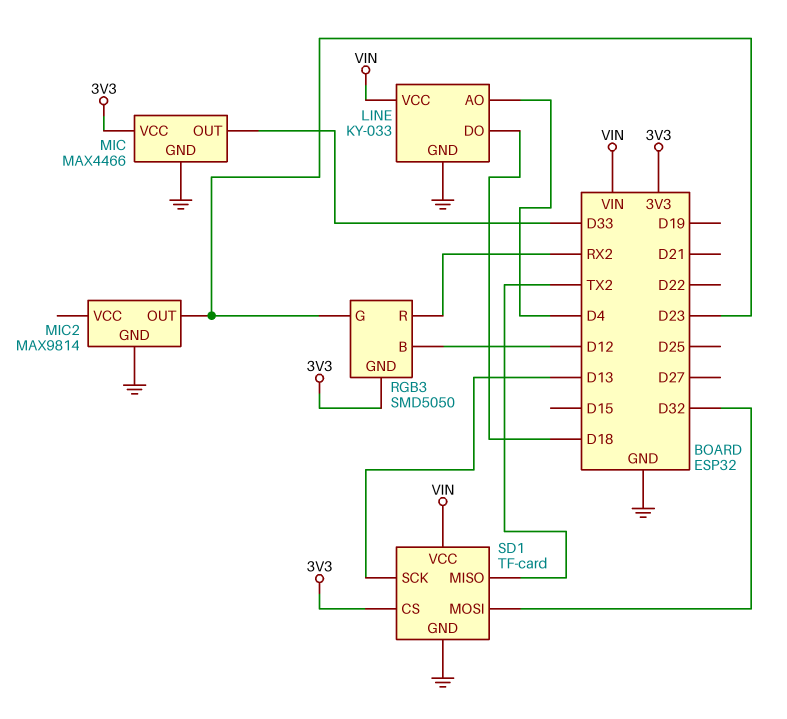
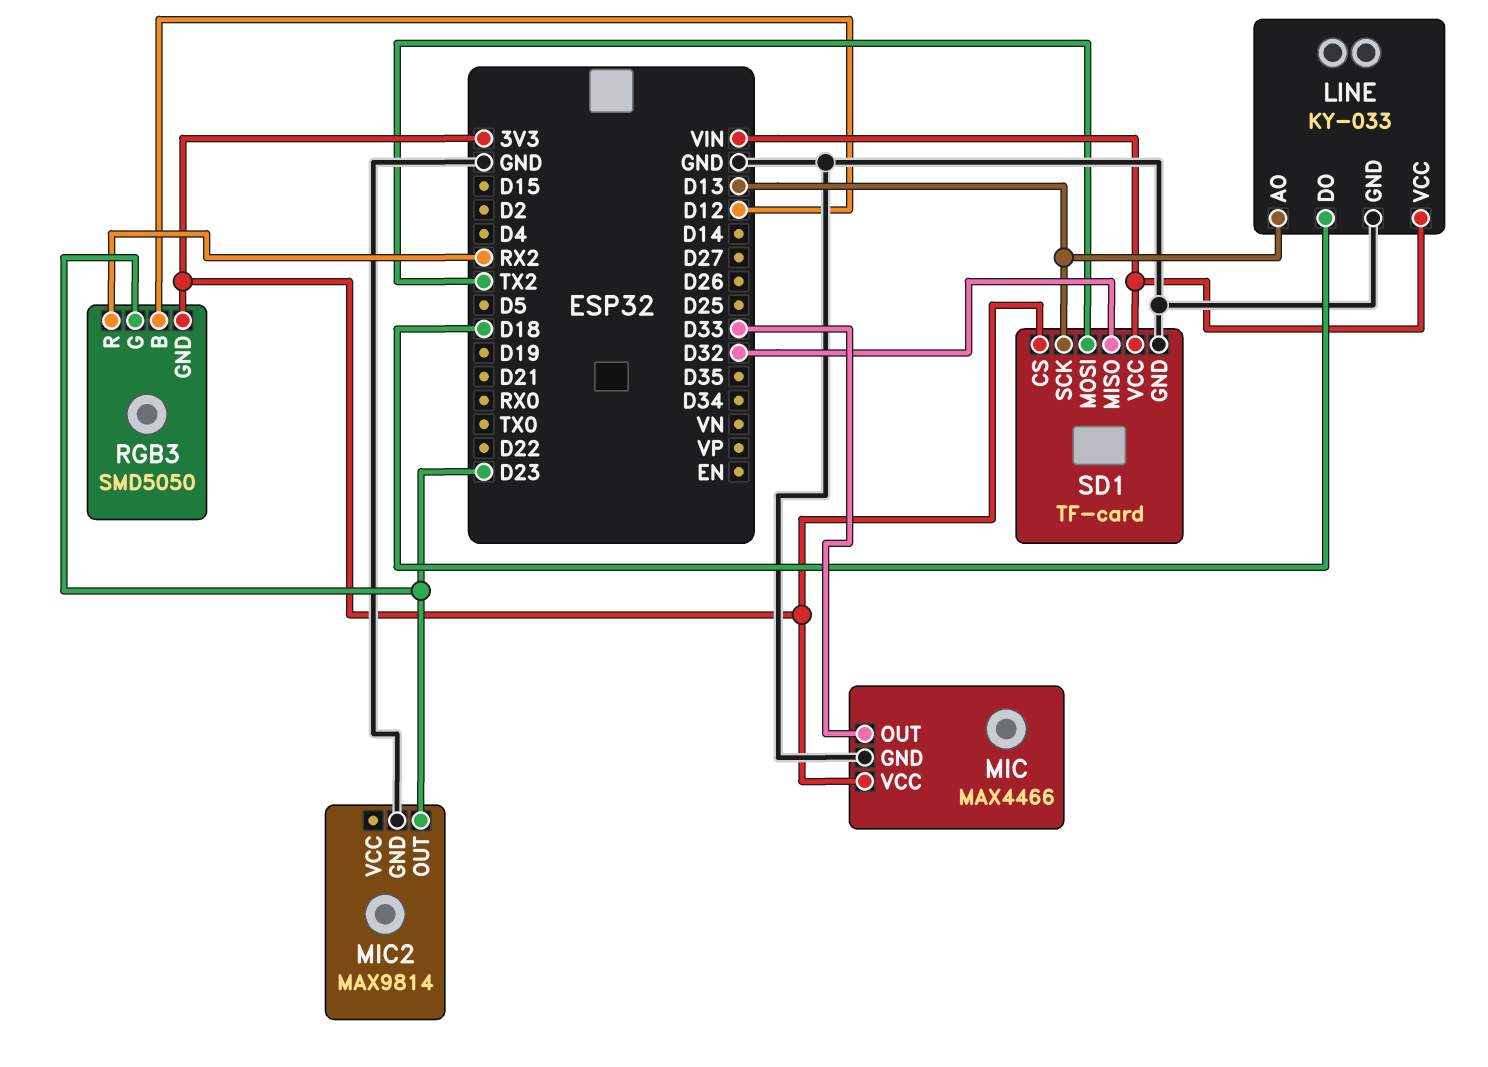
LINE pin AO: D4 -> D13
SD1 pin MISO: TX2 -> D32
SD1 pin MOSI: D32 -> TX2

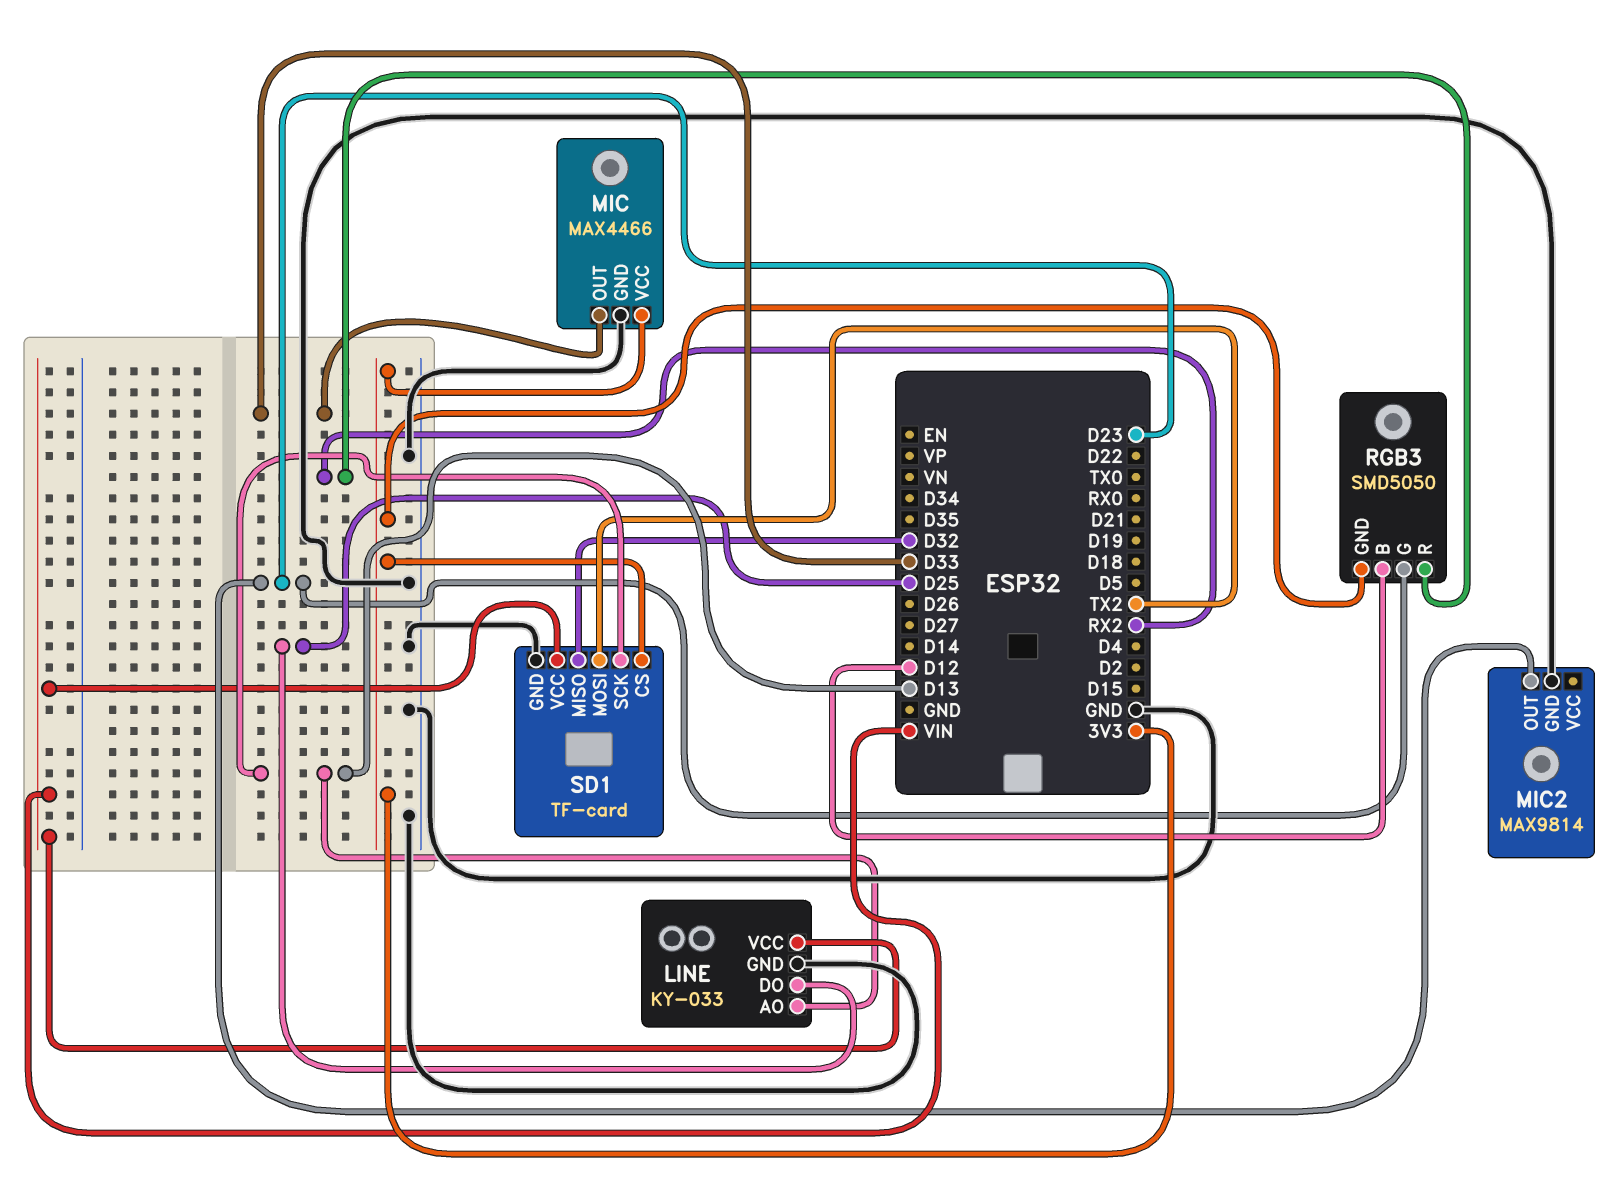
LINE pin DO: D18 -> D25

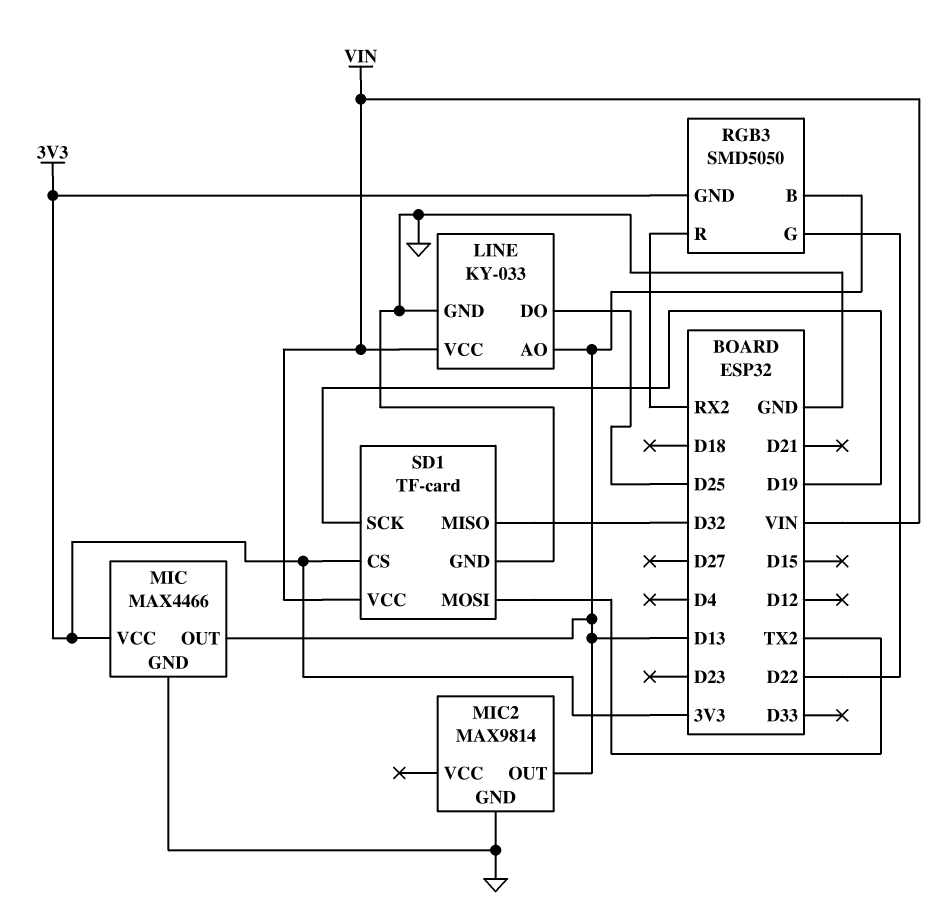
MIC pin OUT: D33 -> D13
MIC2 pin OUT: D23 -> D13
RGB3 pin B: D12 -> D13
RGB3 pin G: D23 -> D22
SD1 pin SCK: D13 -> D19

